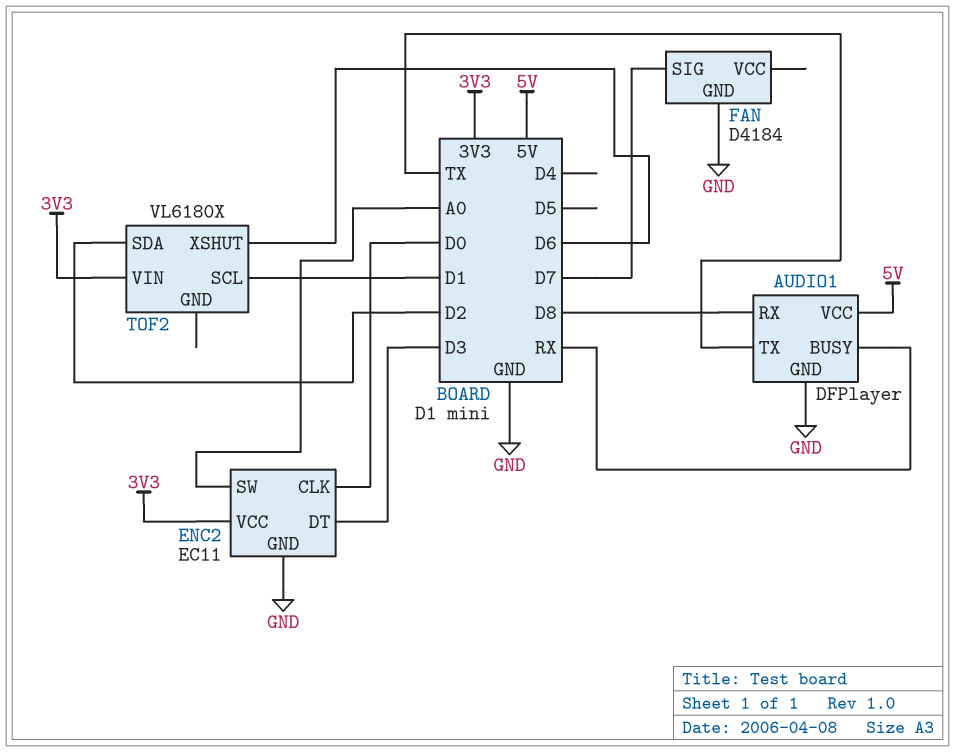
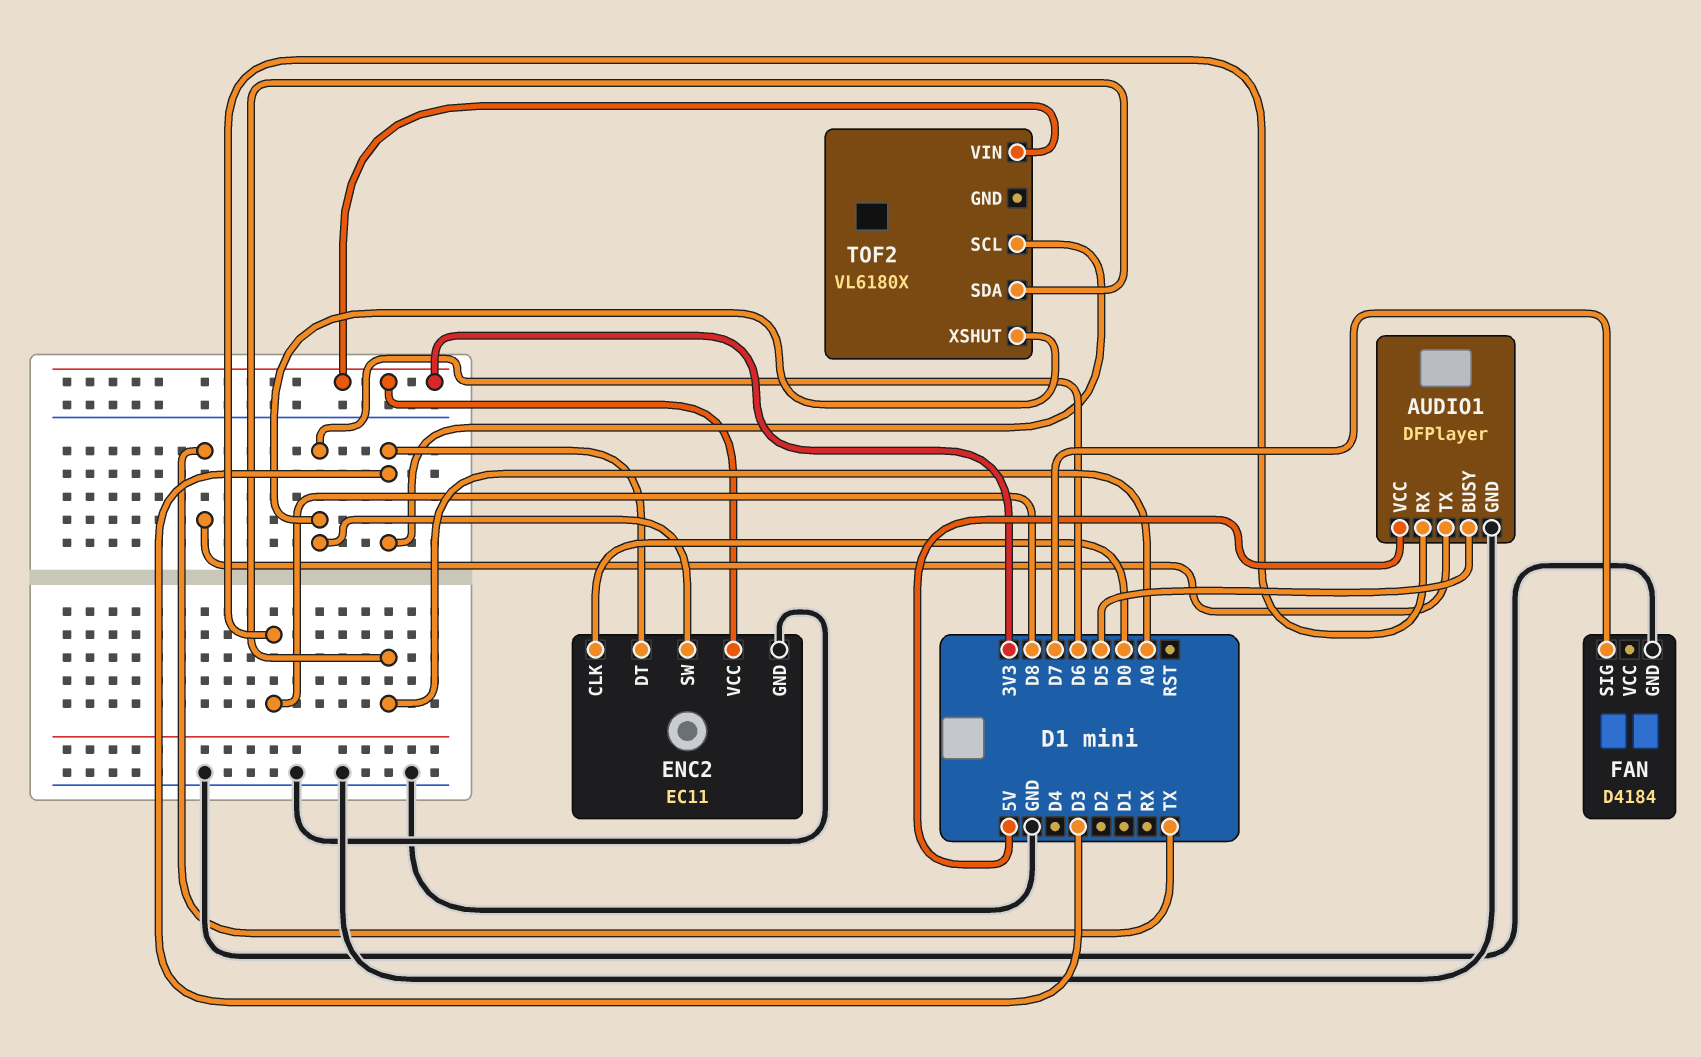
AUDIO1 pin BUSY: RX -> D5
ENC2 pin SW: A0 -> D6
TOF2 pin SCL: D1 -> D3
TOF2 pin SDA: D2 -> A0

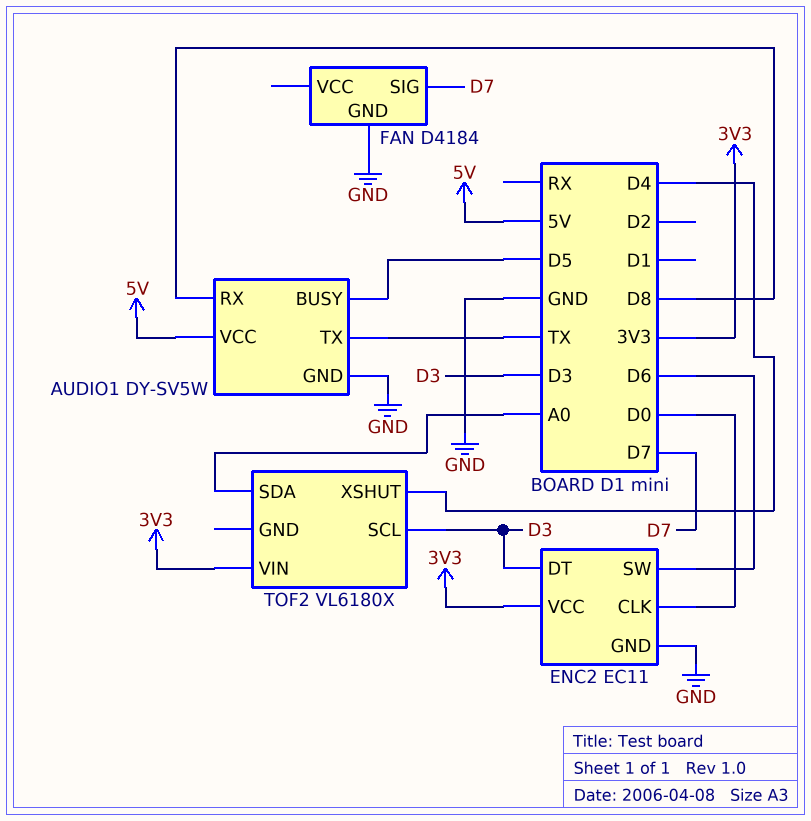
AUDIO1: DFPlayer -> DY-SV5W
TOF2 pin XSHUT: D6 -> D4

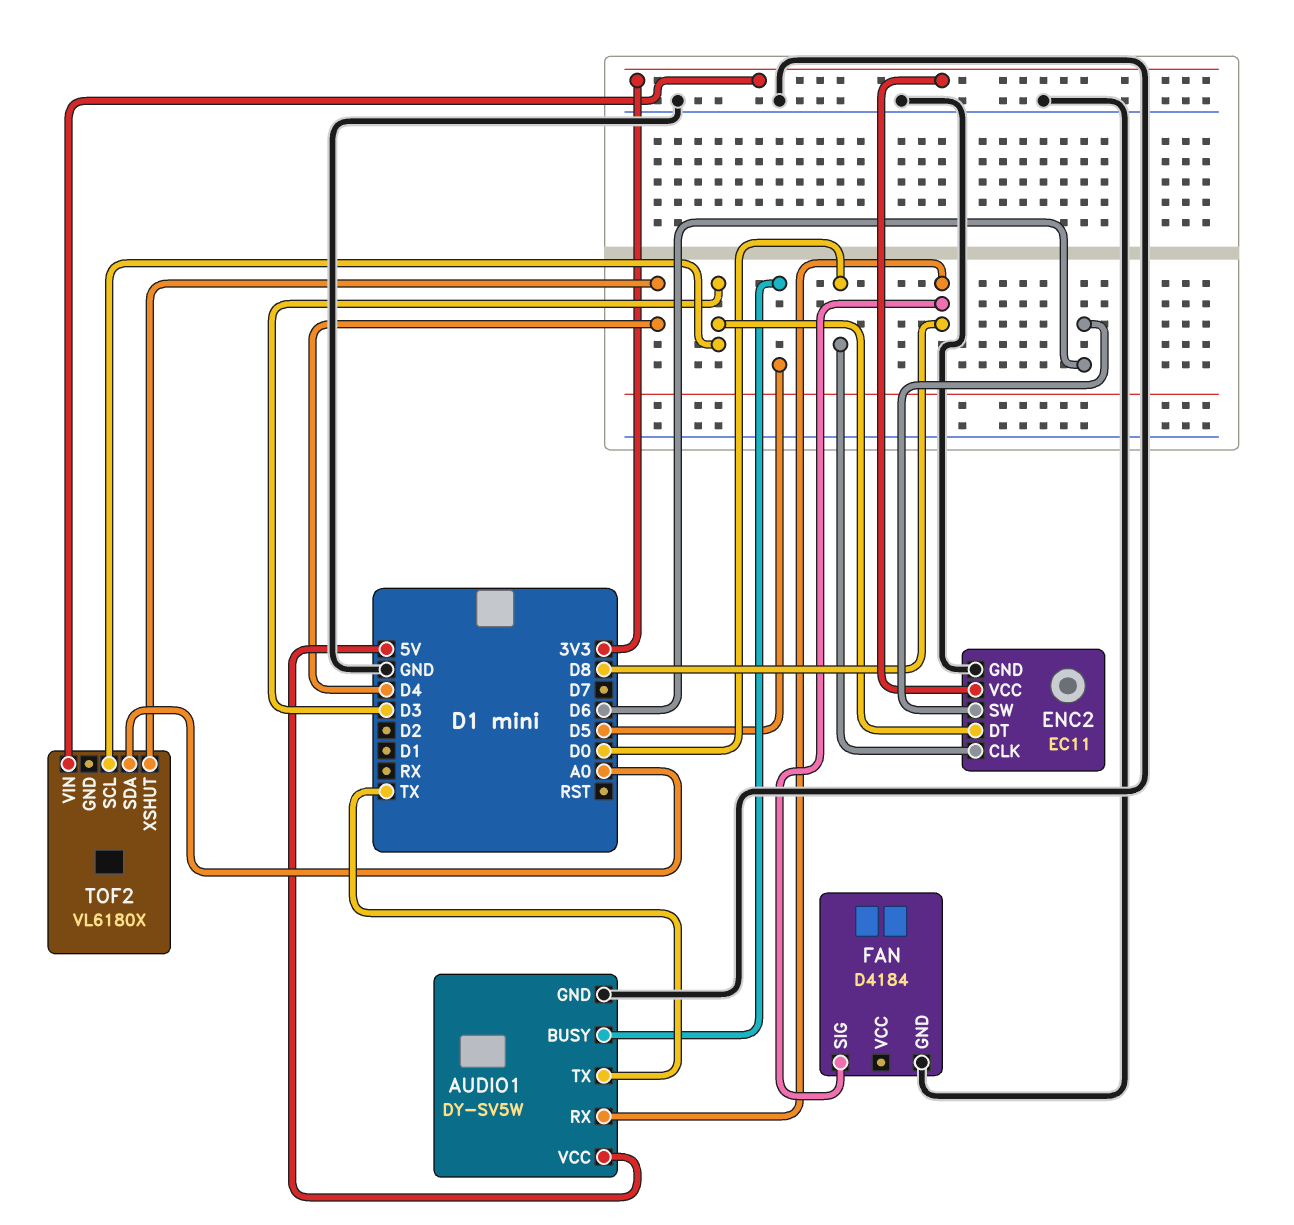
FAN pin SIG: D7 -> D8

